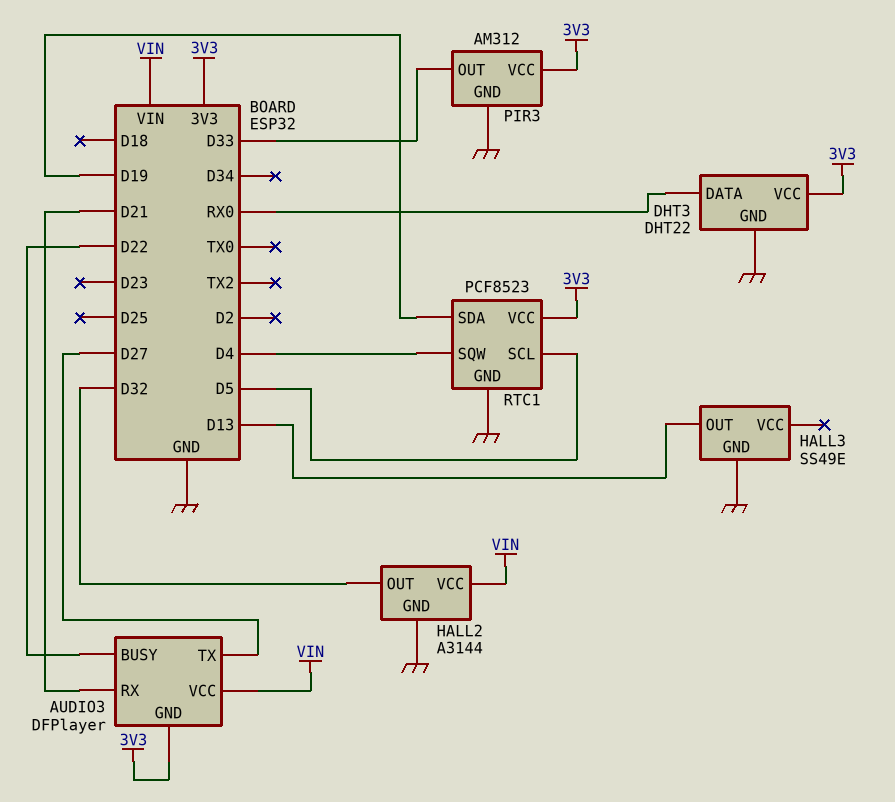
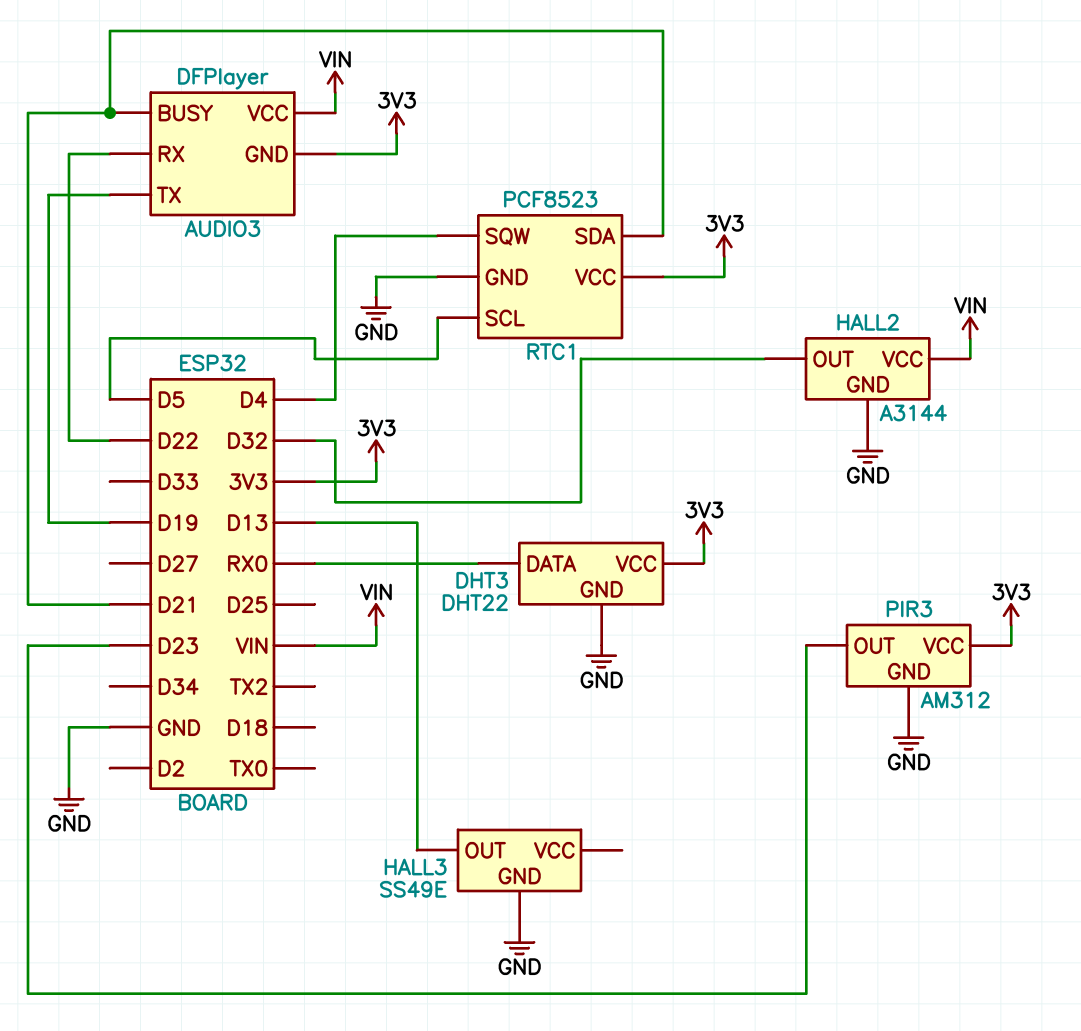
AUDIO3 pin BUSY: D22 -> D21
AUDIO3 pin RX: D21 -> D22
AUDIO3 pin TX: D27 -> D19
PIR3 pin OUT: D33 -> D23
RTC1 pin SDA: D19 -> D21

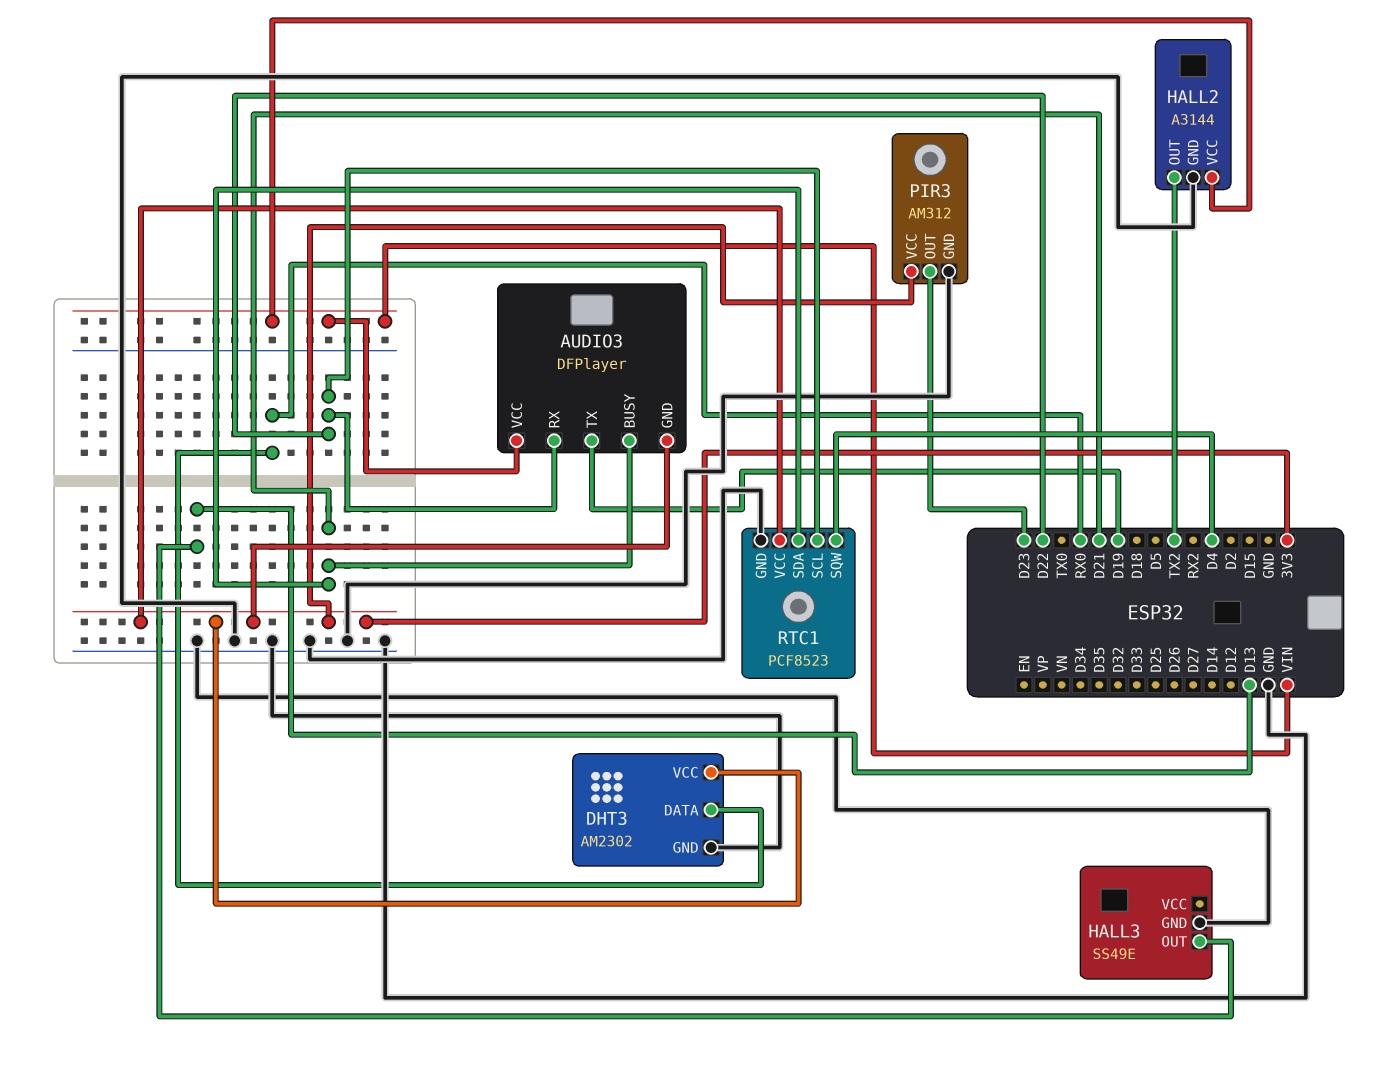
DHT3: DHT22 -> AM2302
HALL2 pin OUT: D32 -> TX2
RTC1 pin SCL: D5 -> D22

